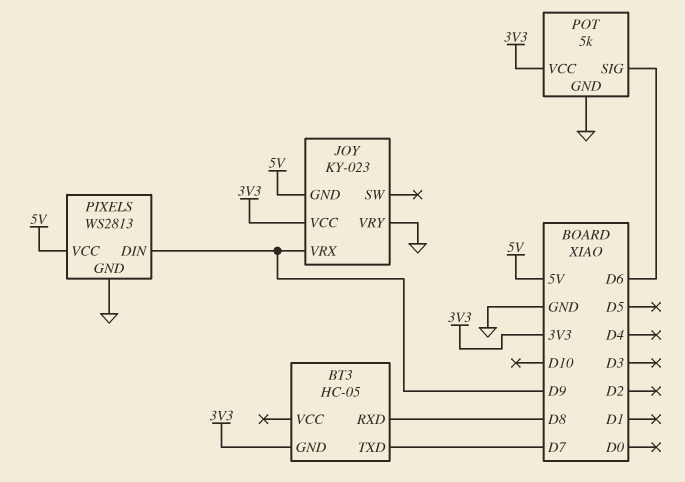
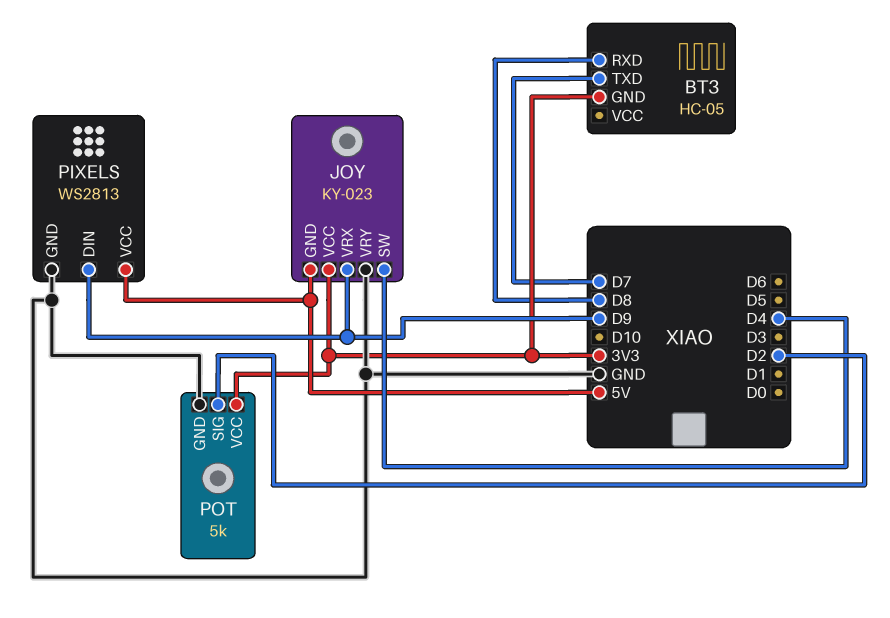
JOY pin SW: none -> D4
POT pin SIG: D6 -> D2

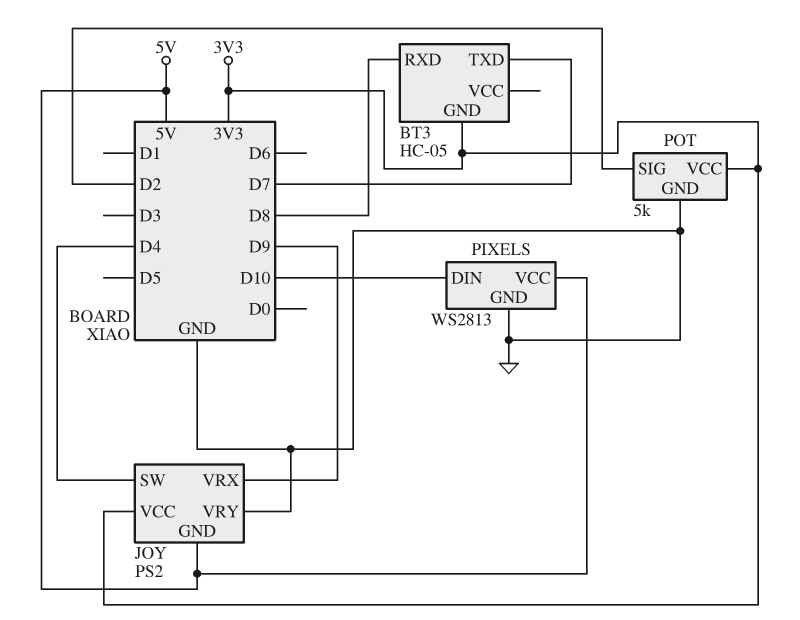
JOY: KY-023 -> PS2
PIXELS pin DIN: D9 -> D10

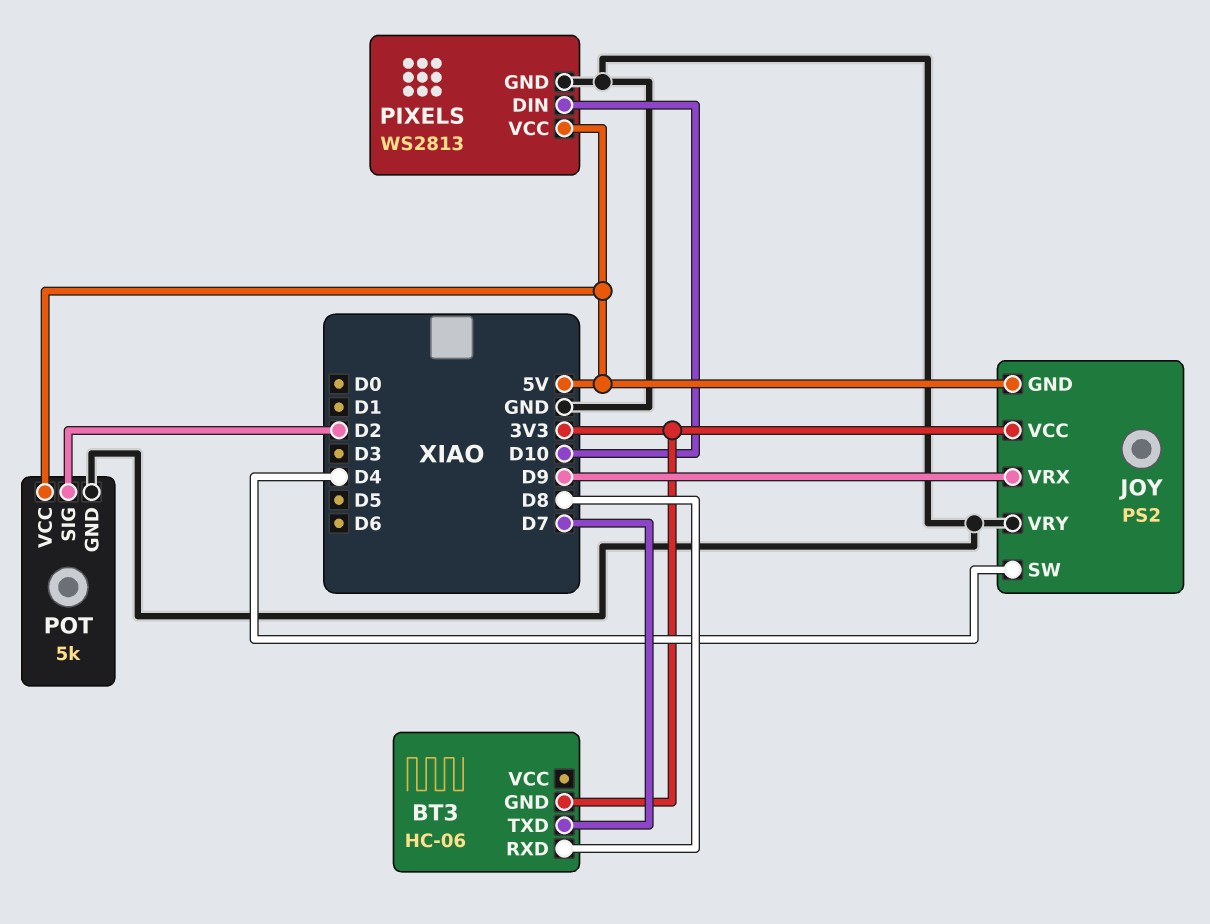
BT3: HC-05 -> HC-06
POT pin VCC: 3V3 -> 5V

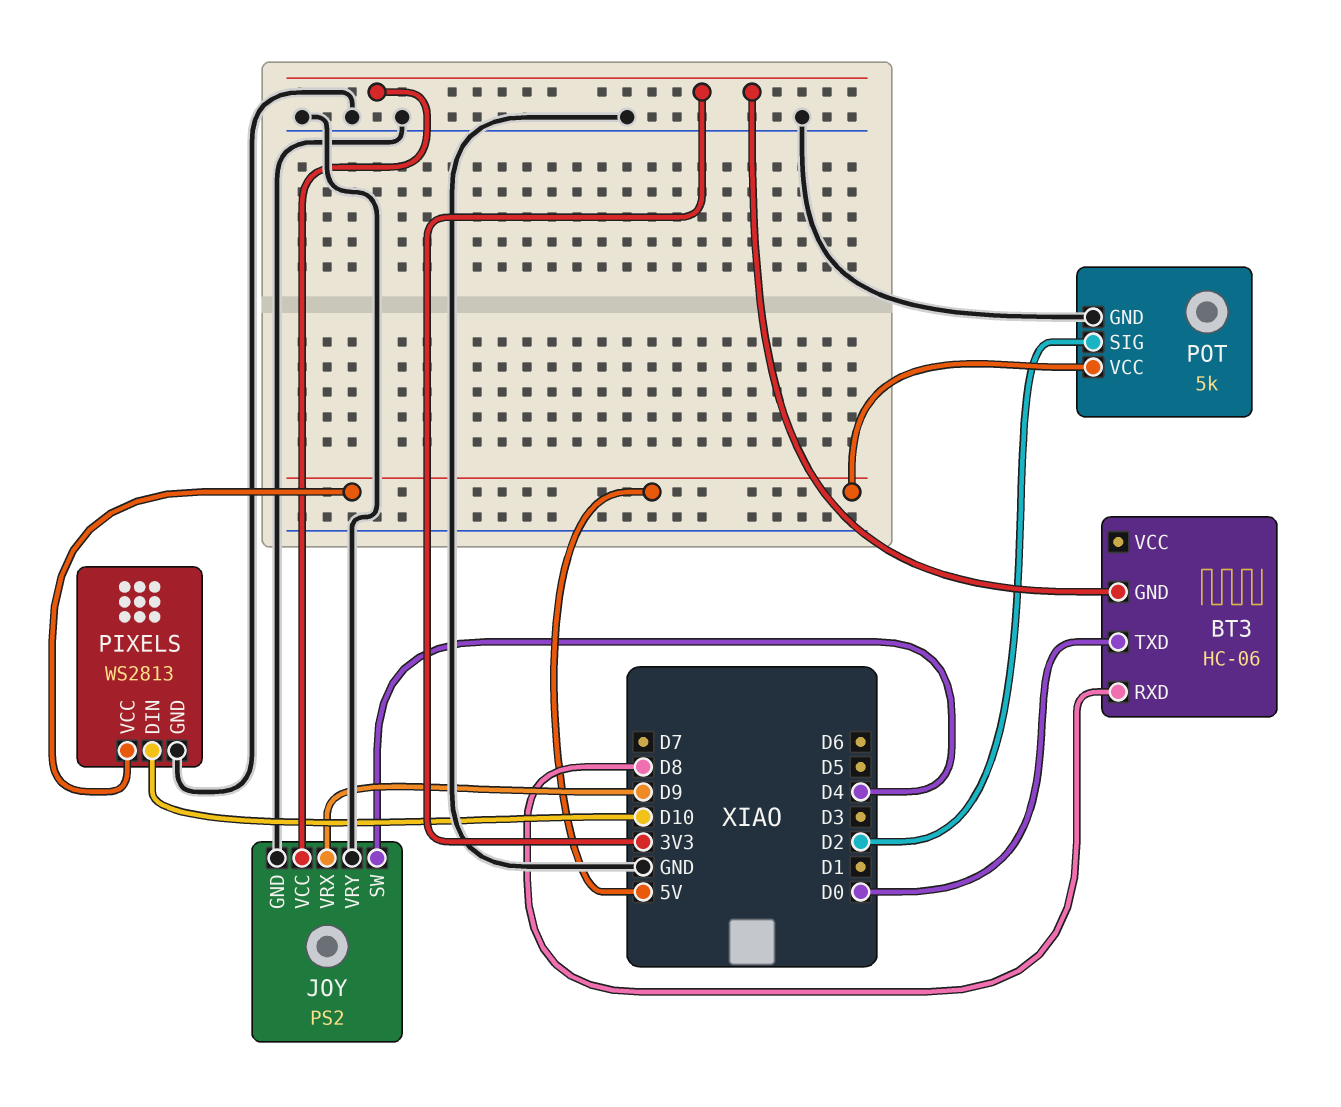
BT3 pin TXD: D7 -> D0
JOY pin GND: 5V -> GND

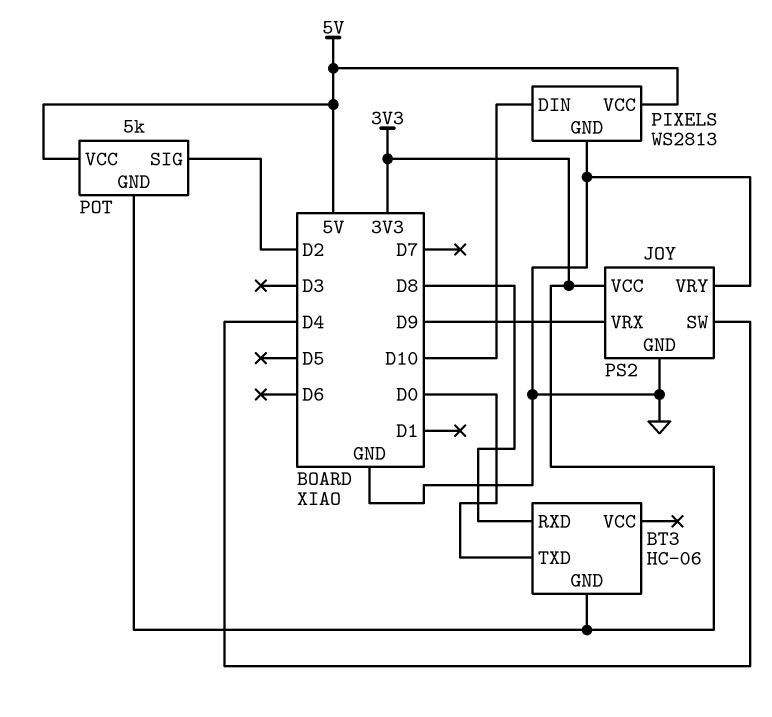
POT pin GND: GND -> 3V3

